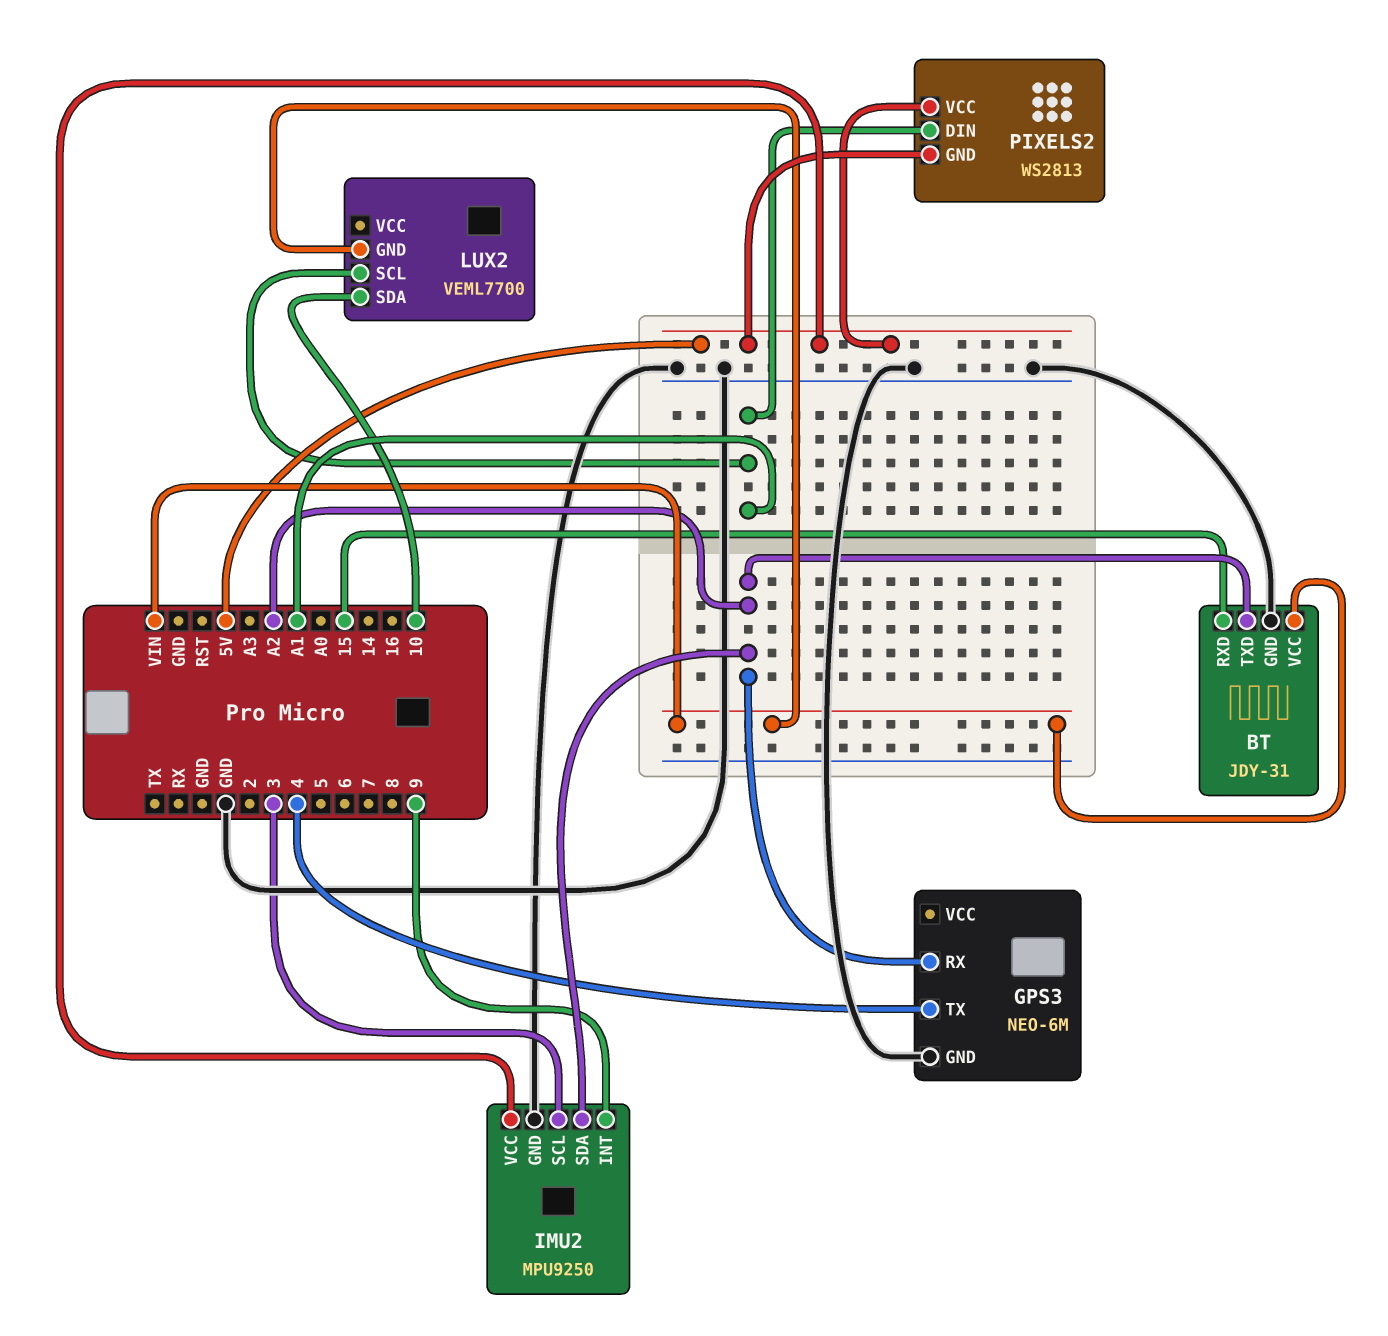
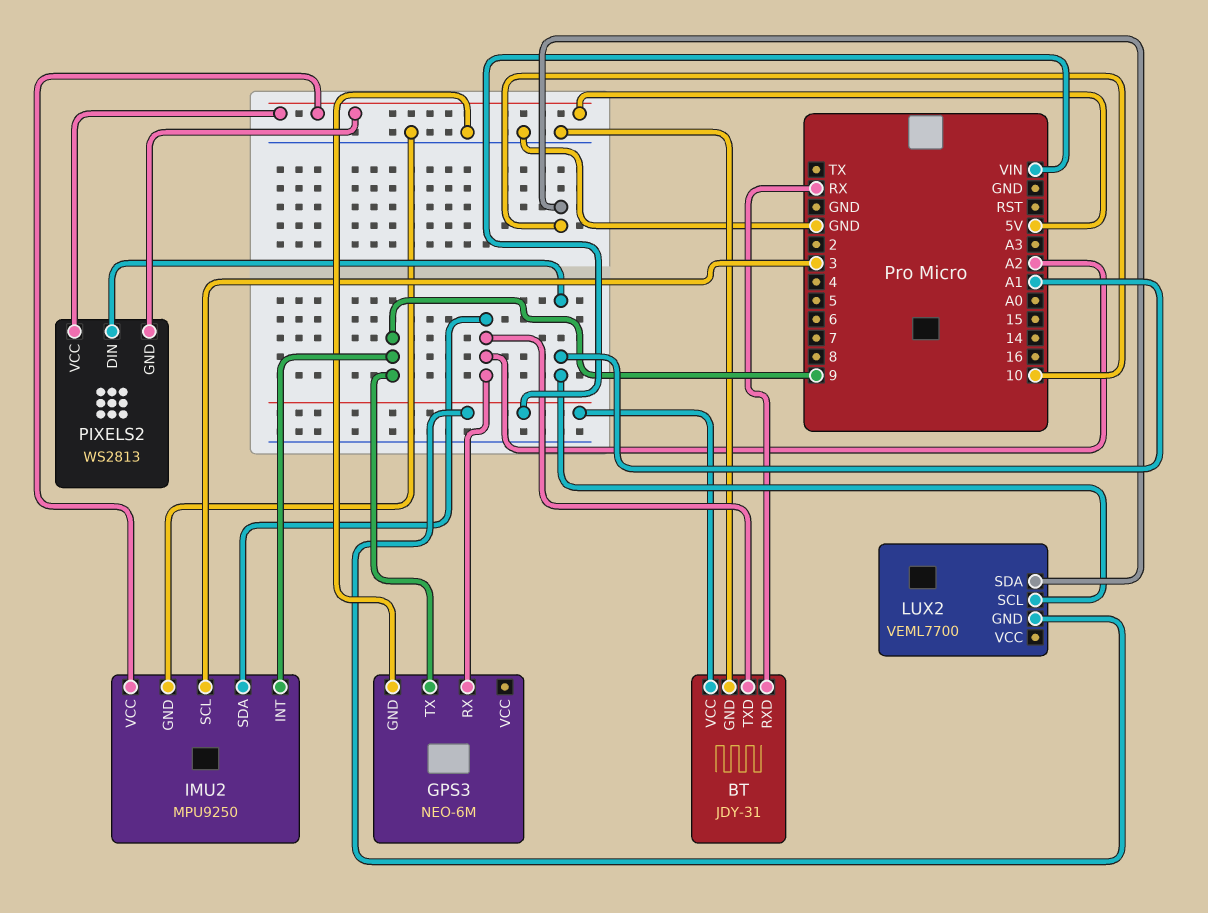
BT pin RXD: 15 -> RX
GPS3 pin TX: 4 -> 9

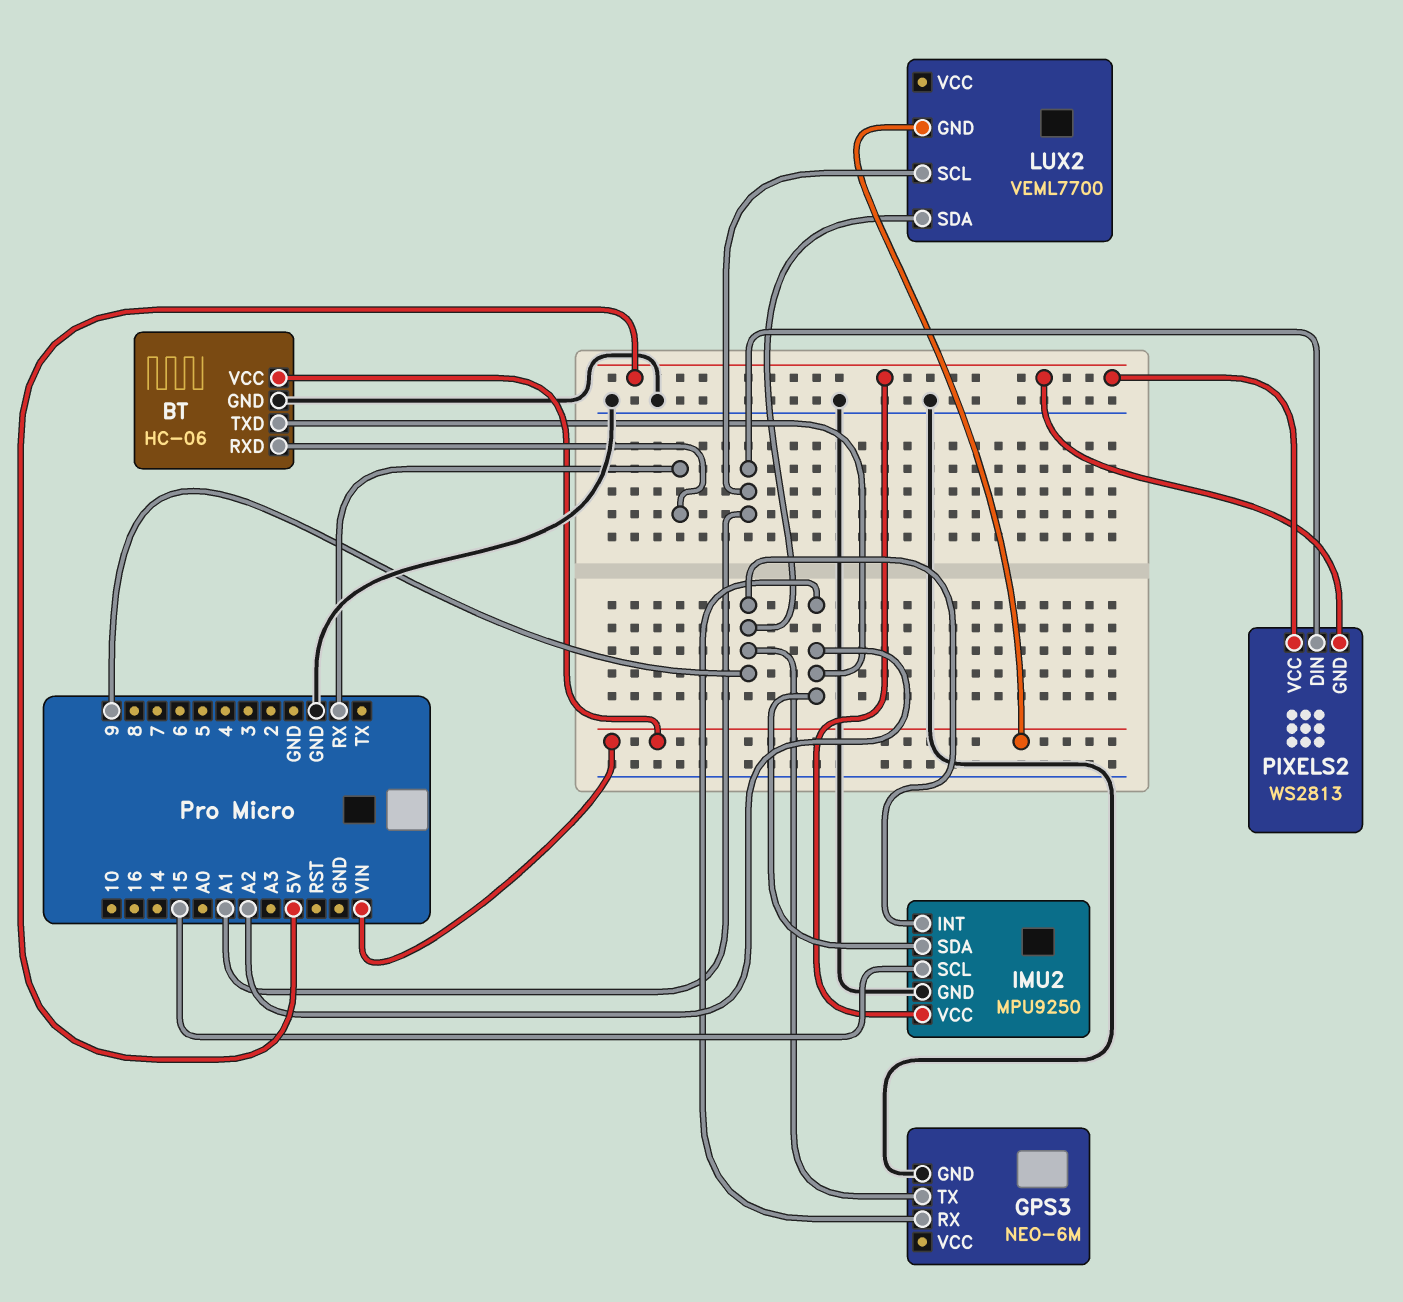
BT: JDY-31 -> HC-06
IMU2 pin SCL: 3 -> 15
LUX2 pin SDA: 10 -> 9

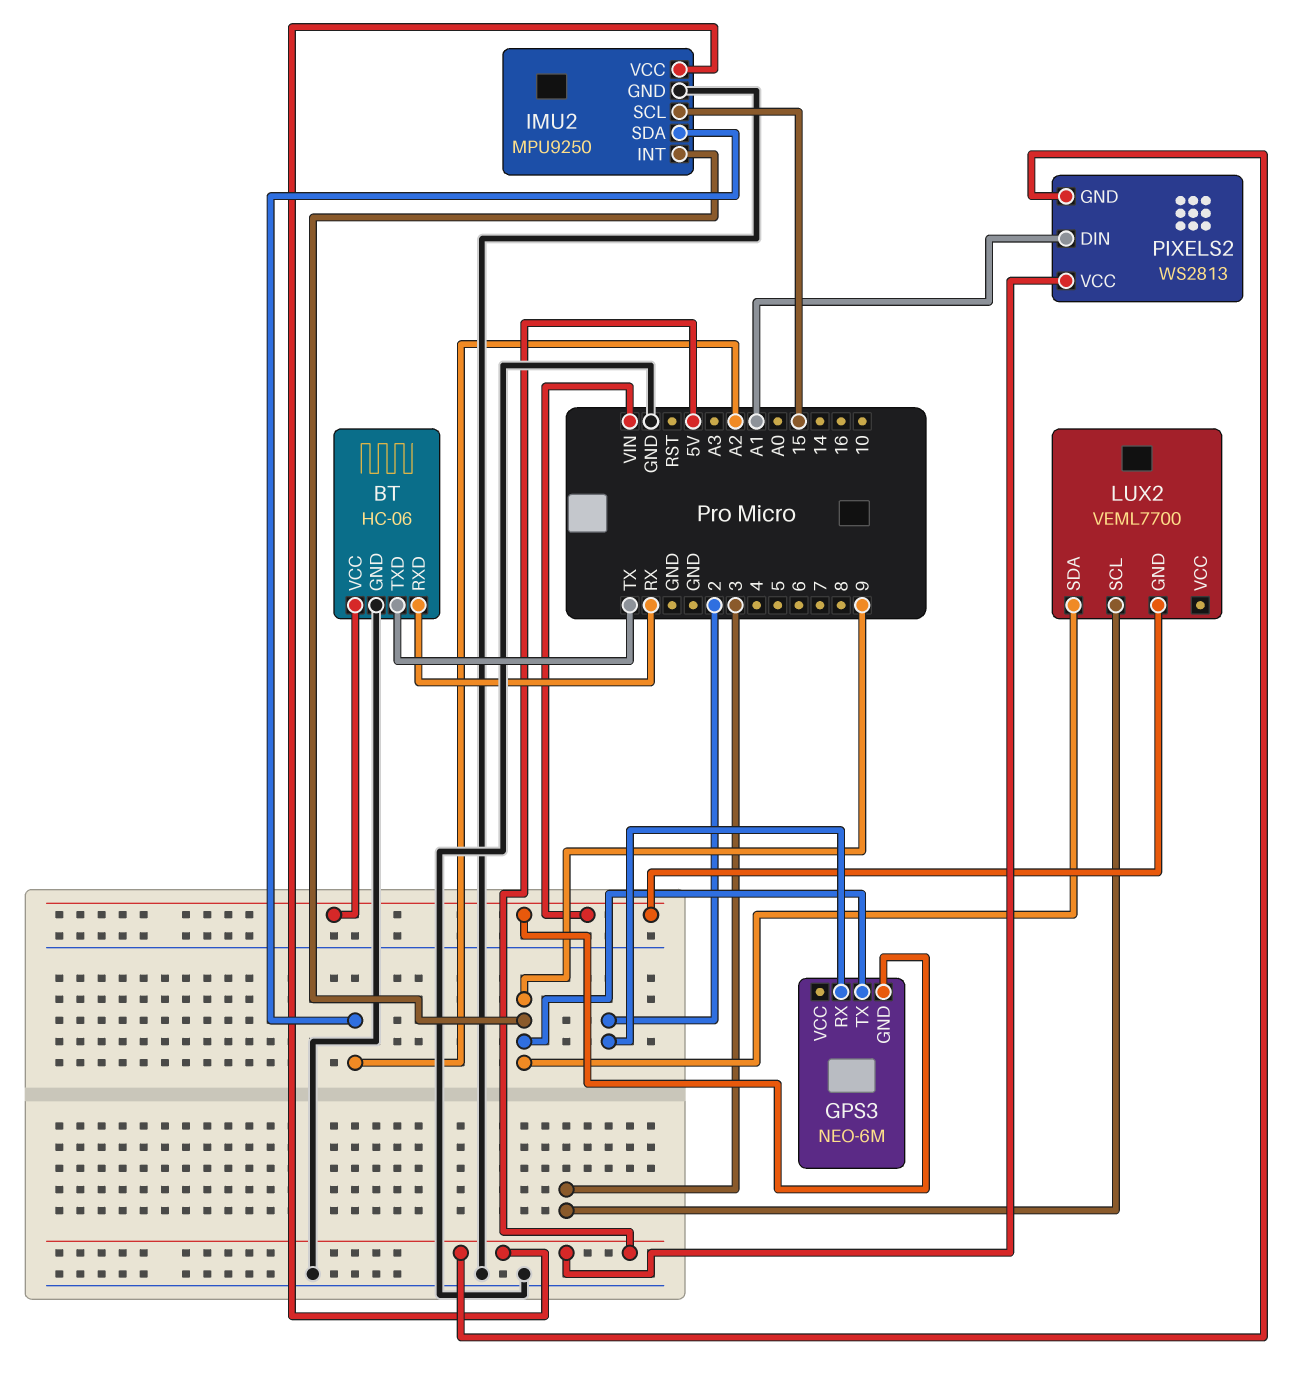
BT pin TXD: A2 -> TX
GPS3 pin GND: GND -> VIN
GPS3 pin RX: A2 -> 2
LUX2 pin SCL: A1 -> 3

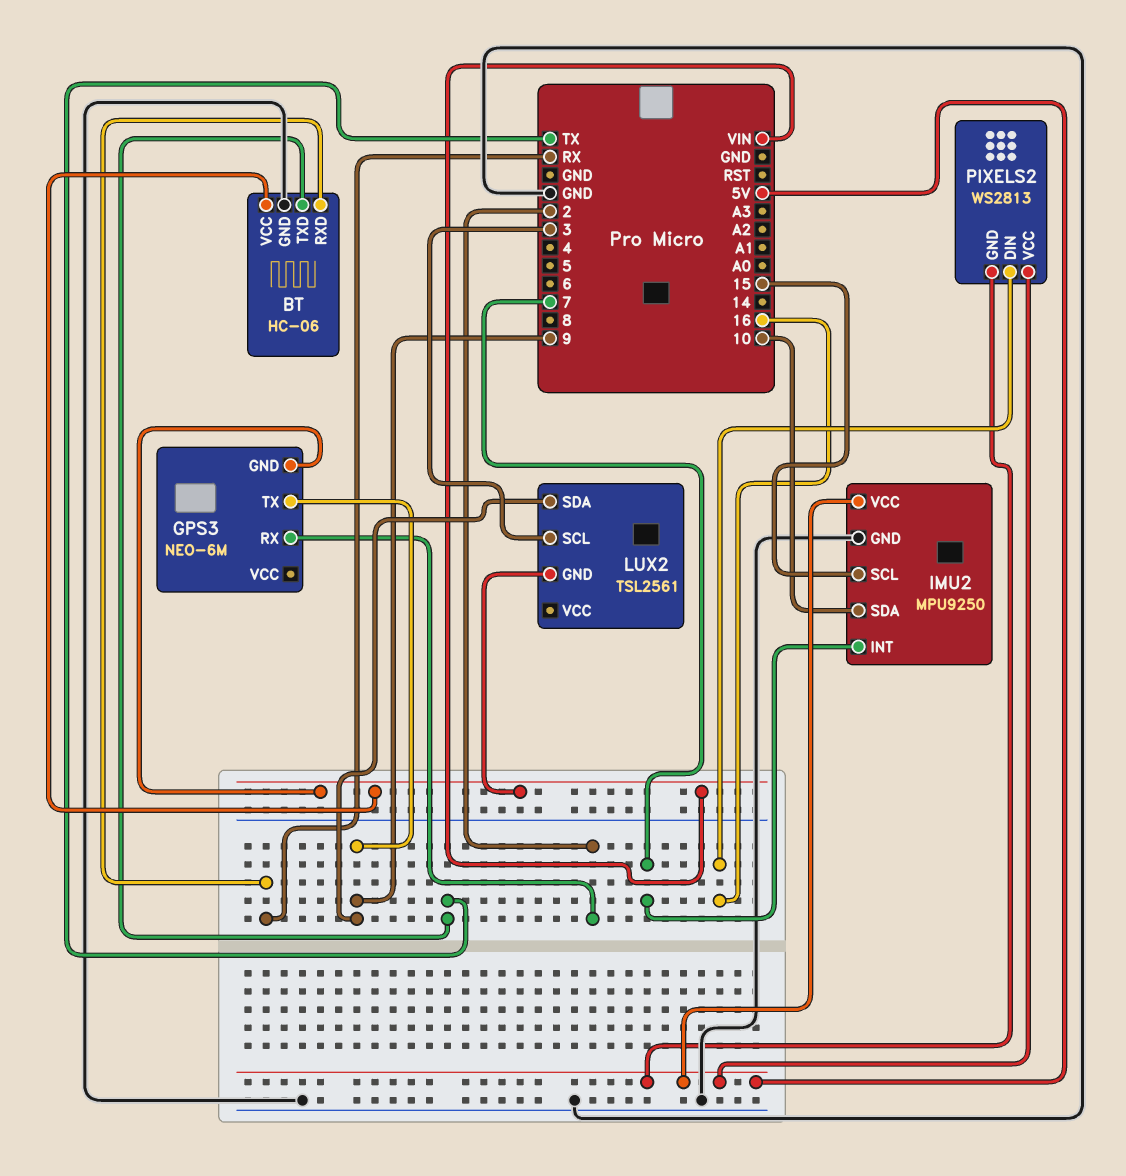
IMU2 pin INT: 9 -> 7
IMU2 pin SDA: A2 -> 10
LUX2: VEML7700 -> TSL2561
PIXELS2 pin DIN: A1 -> 16

